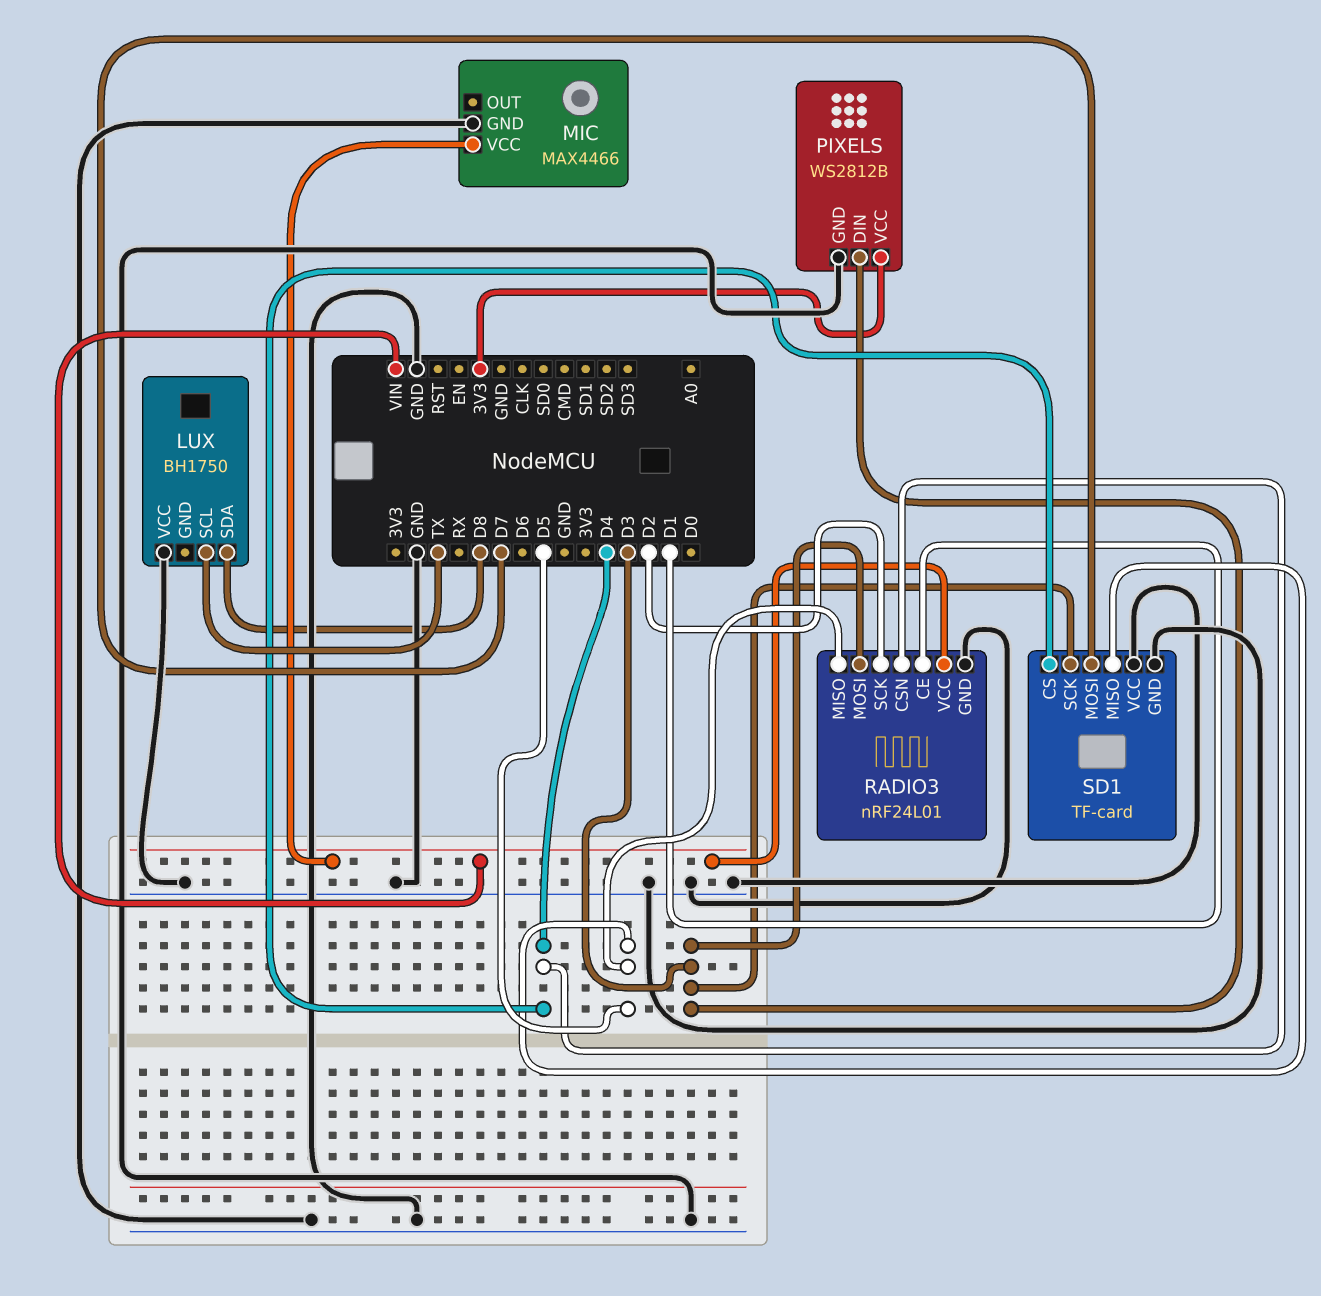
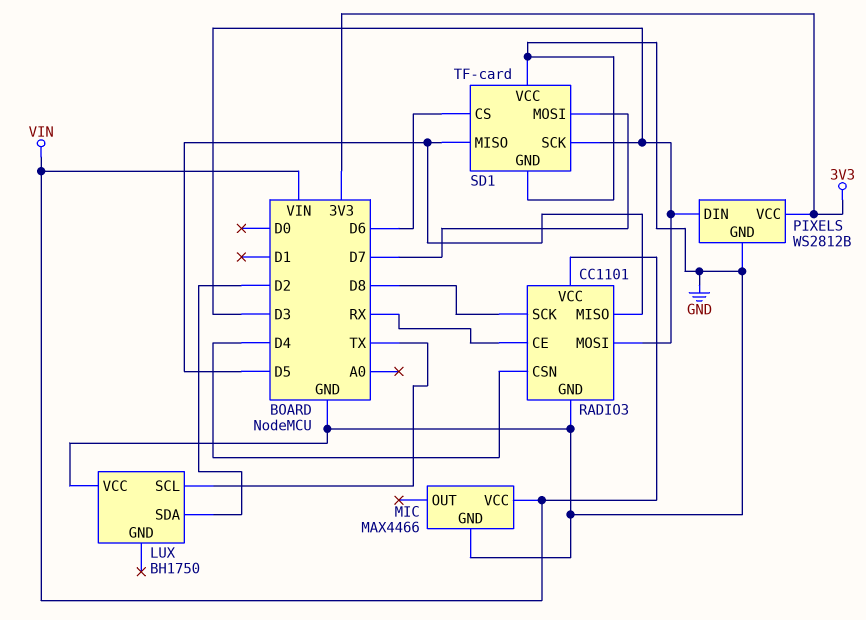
LUX pin SDA: D8 -> D2
RADIO3: nRF24L01 -> CC1101
RADIO3 pin CE: D1 -> RX
RADIO3 pin SCK: D2 -> D8
SD1 pin CS: D4 -> D6

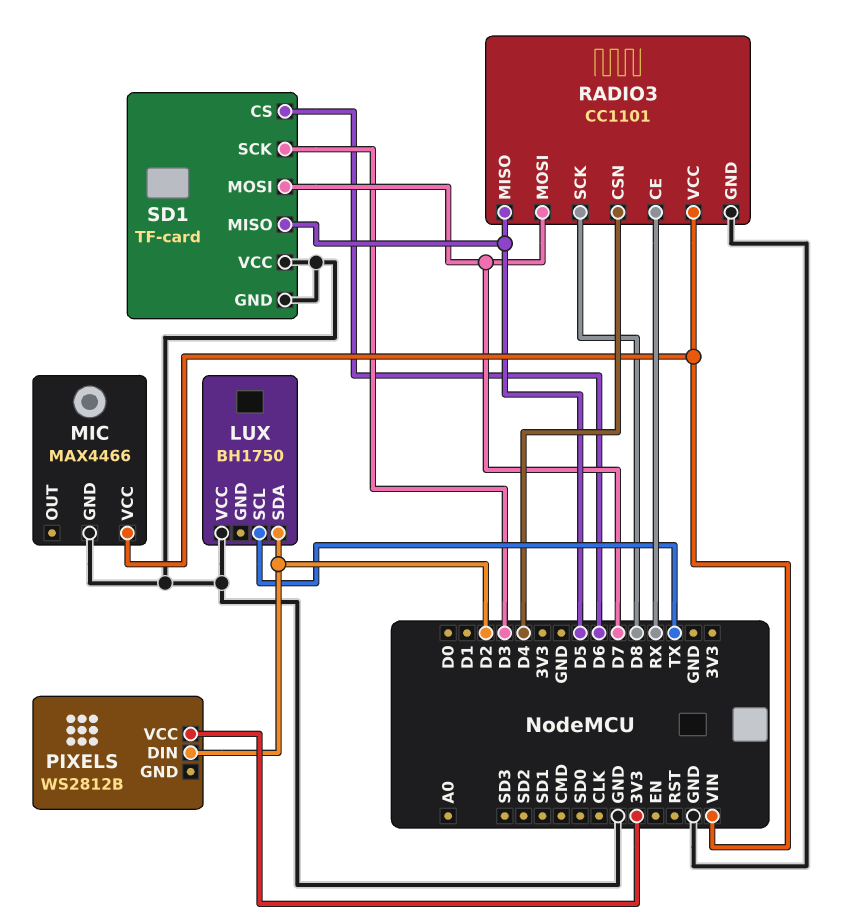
PIXELS pin DIN: D3 -> D2
PIXELS pin GND: GND -> none
RADIO3 pin MOSI: D3 -> D7

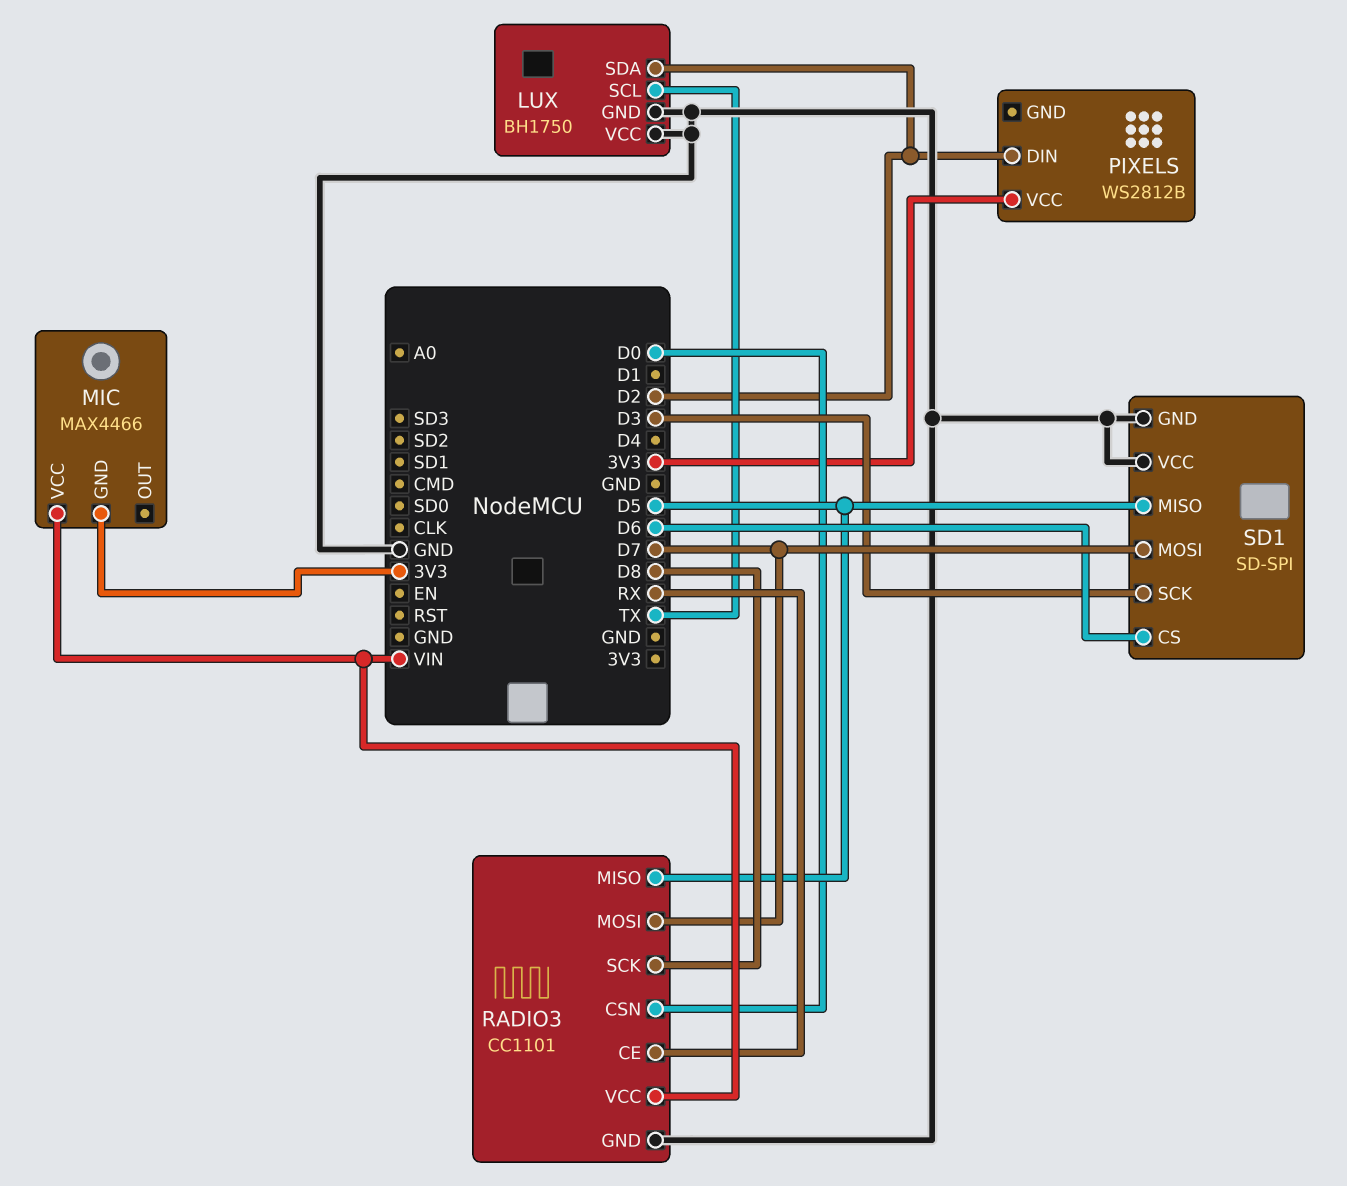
LUX pin GND: none -> GND
MIC pin GND: GND -> 3V3
RADIO3 pin CSN: D4 -> D0
SD1: TF-card -> SD-SPI

